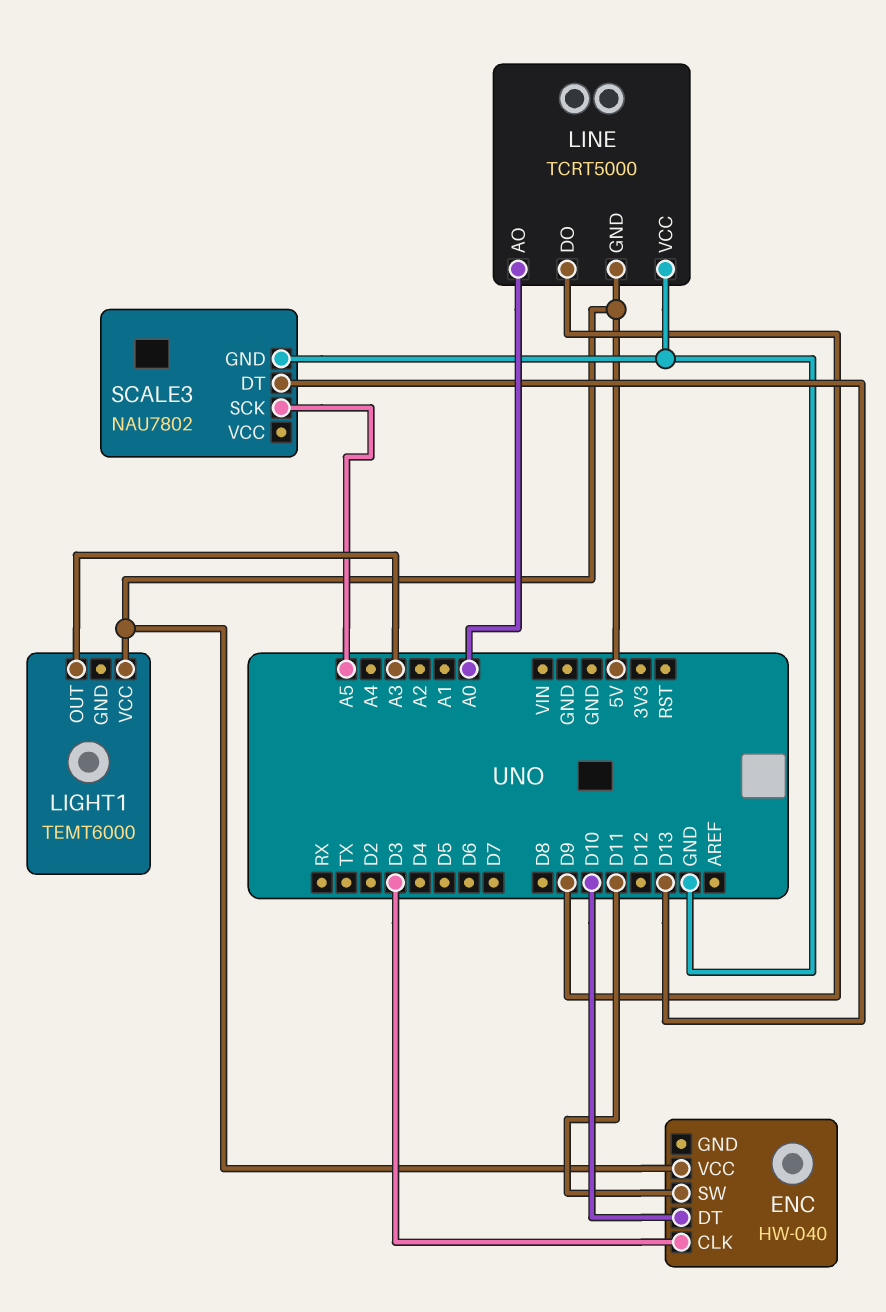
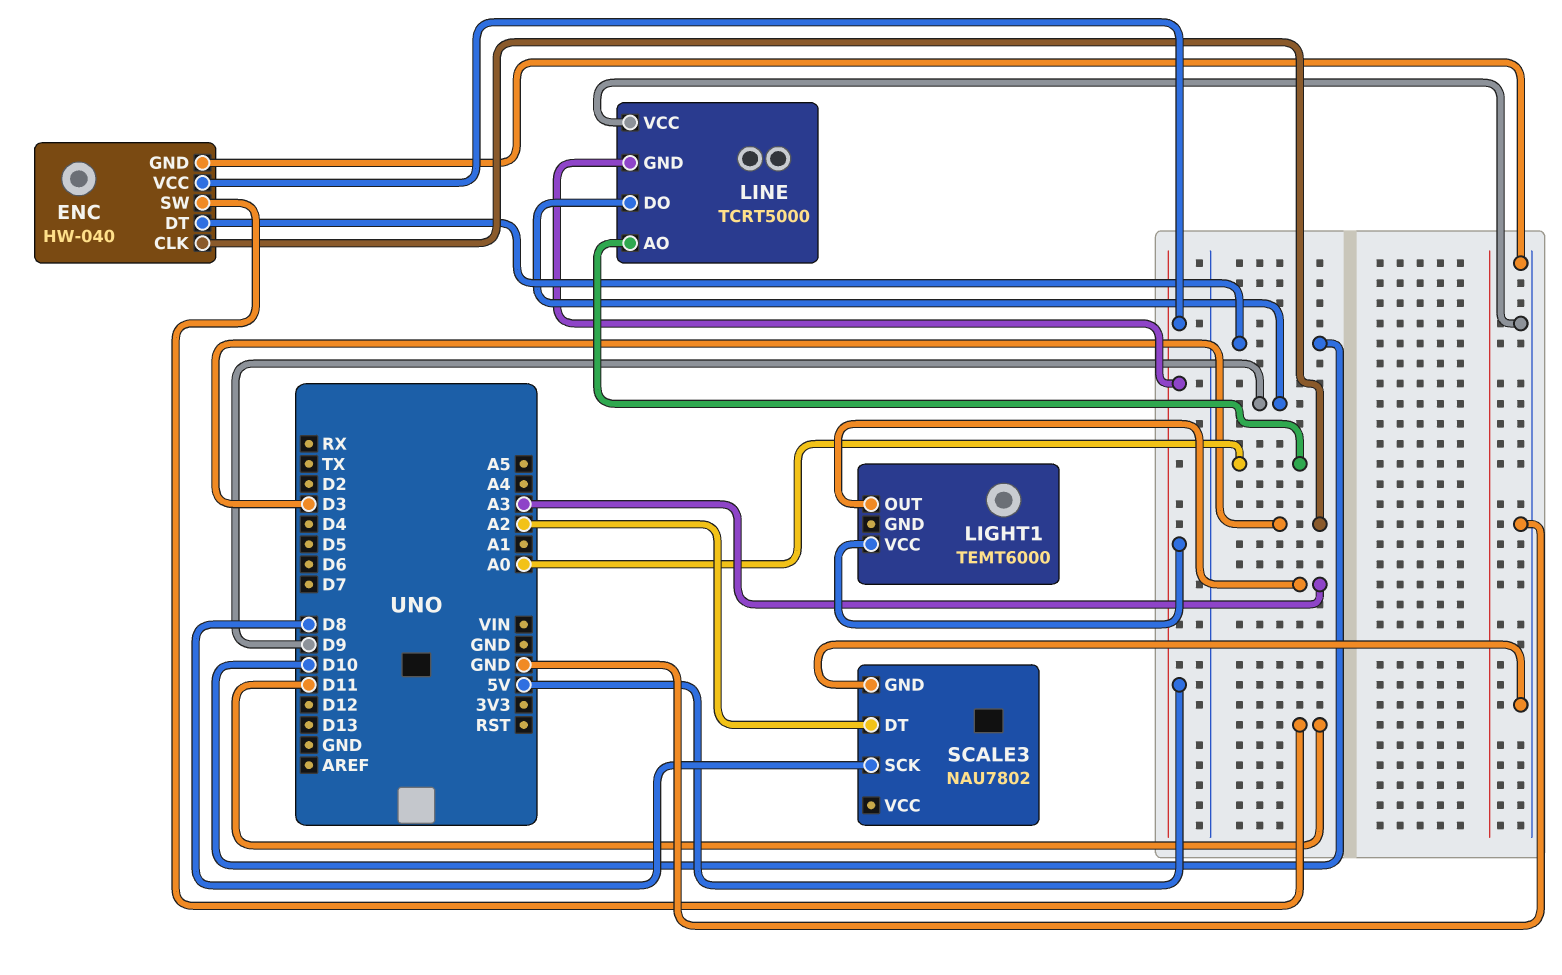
ENC pin GND: none -> GND
SCALE3 pin DT: D13 -> A2
SCALE3 pin SCK: A5 -> D8

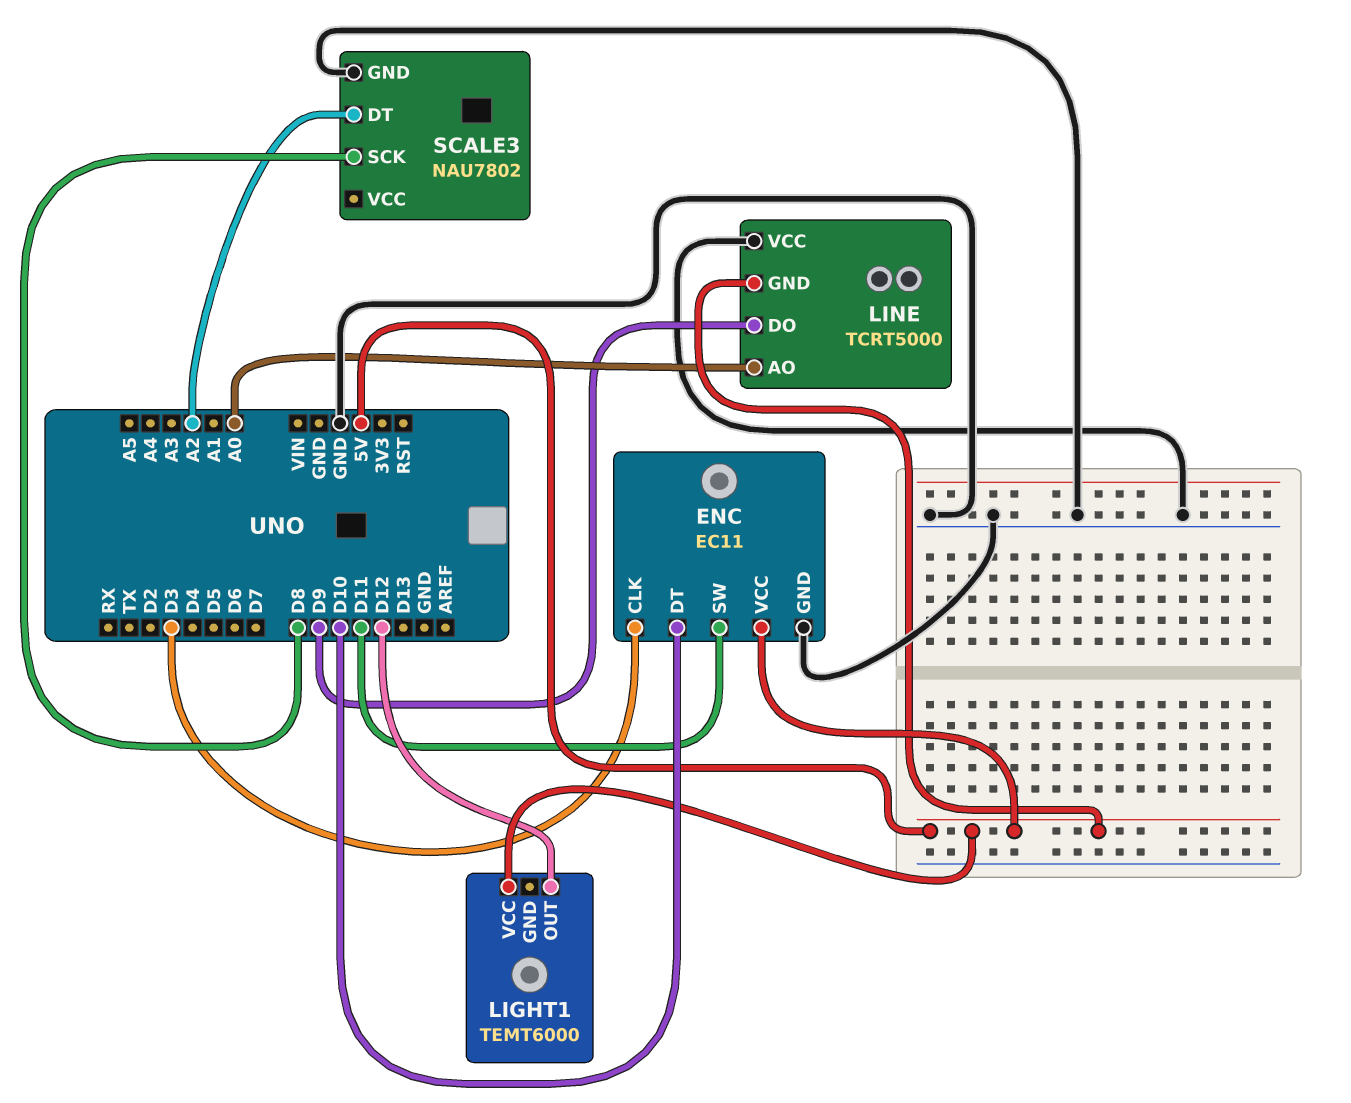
ENC: HW-040 -> EC11
LIGHT1 pin OUT: A3 -> D12

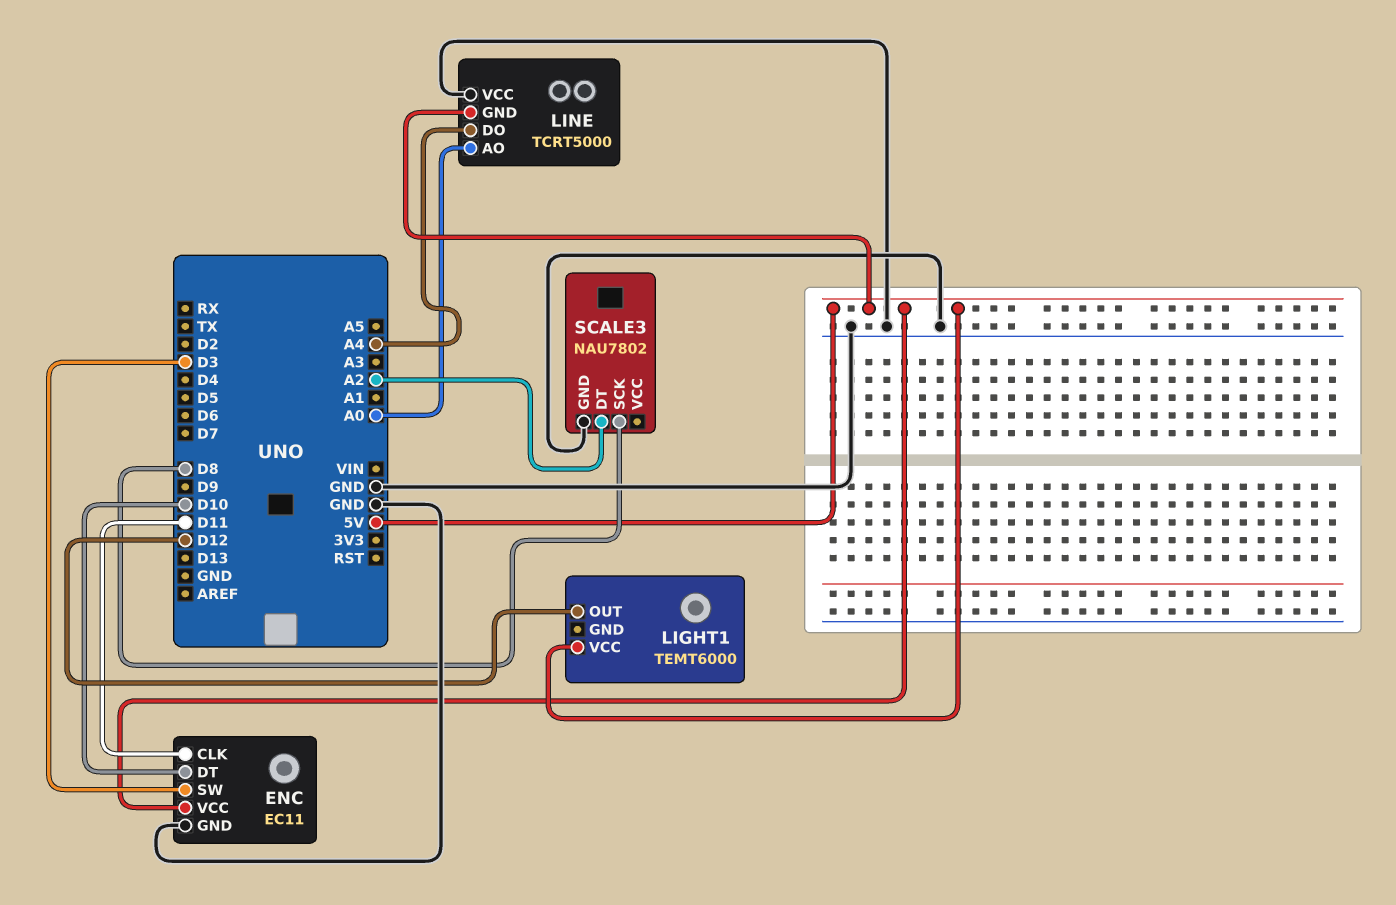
ENC pin CLK: D3 -> D11
ENC pin SW: D11 -> D3
LINE pin DO: D9 -> A4

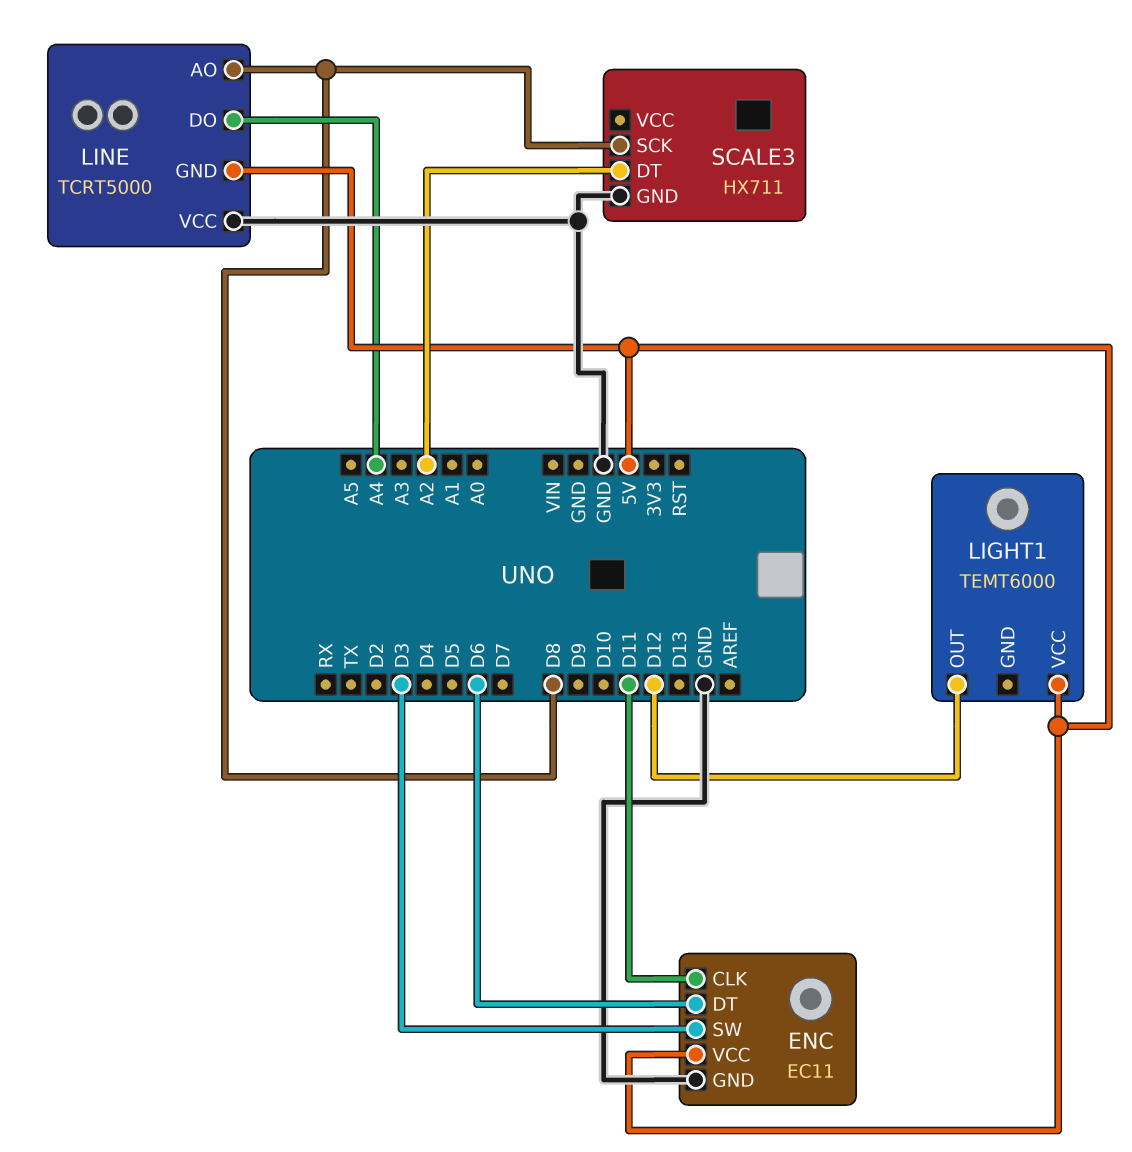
ENC pin DT: D10 -> D6
LINE pin AO: A0 -> D8
SCALE3: NAU7802 -> HX711

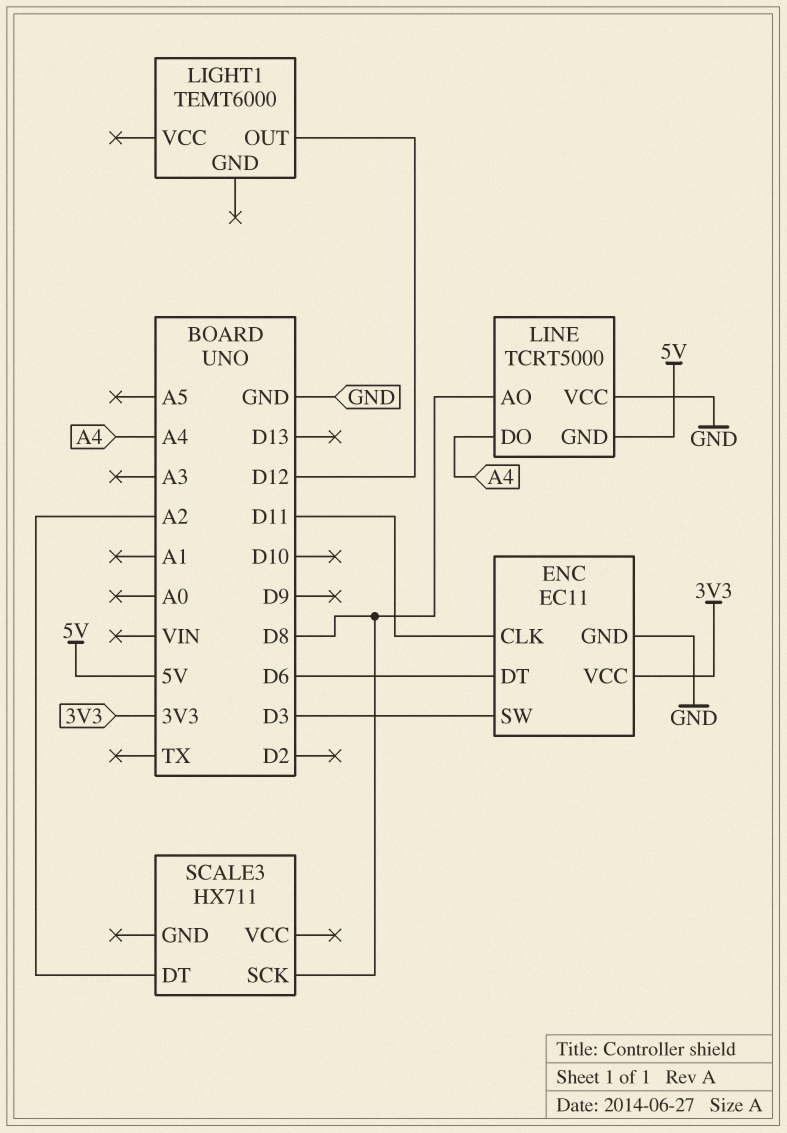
ENC pin VCC: 5V -> 3V3
LIGHT1 pin VCC: 5V -> none
SCALE3 pin GND: GND -> none

